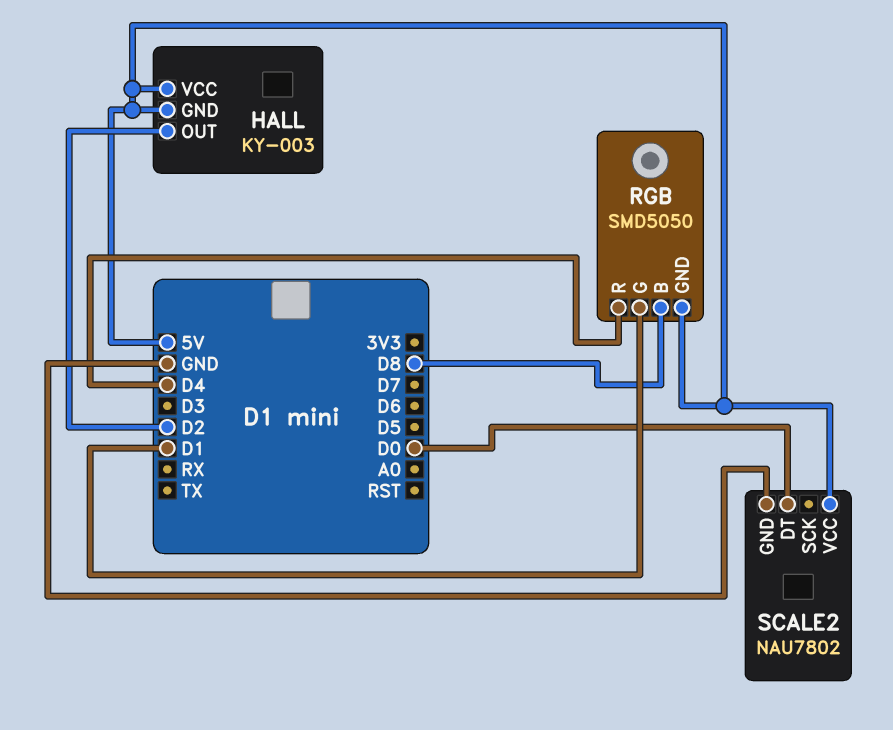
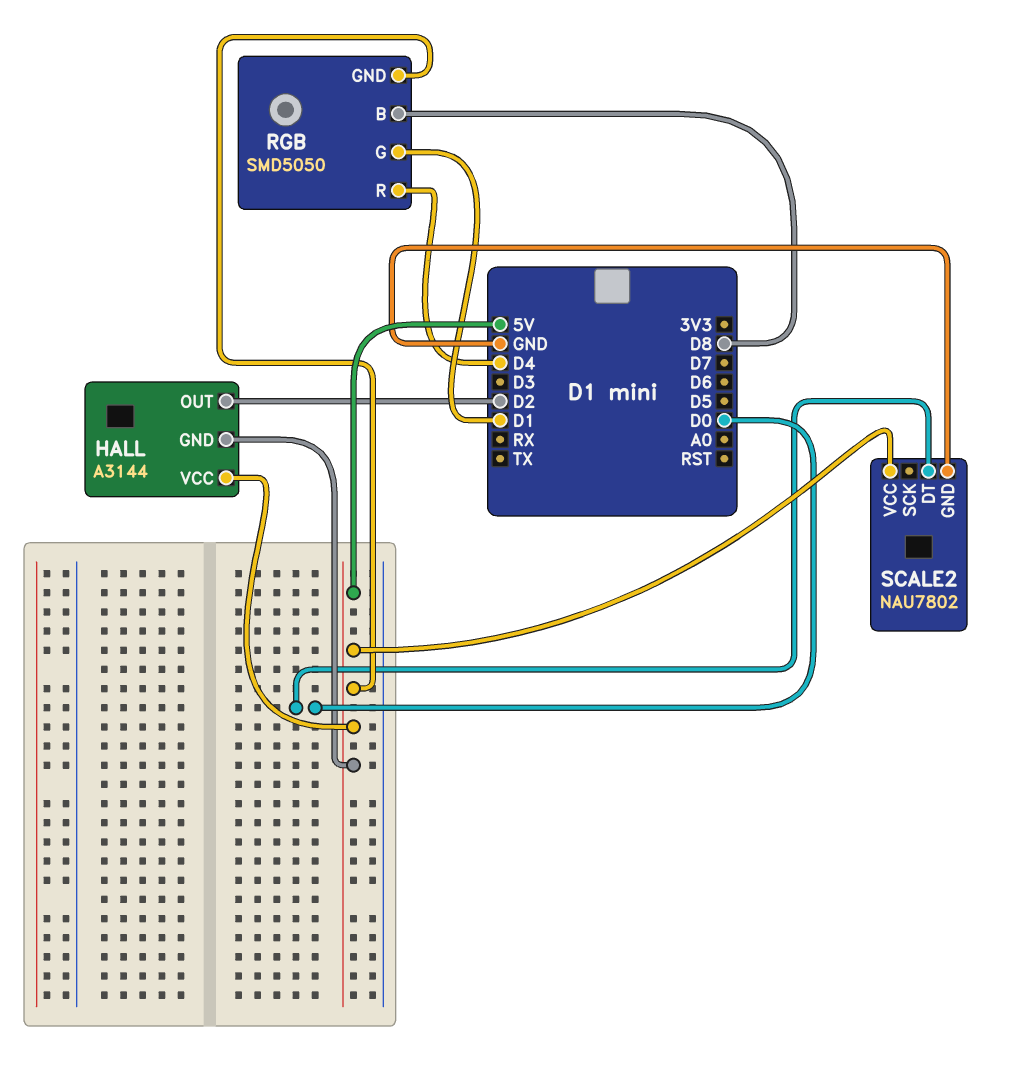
HALL: KY-003 -> A3144

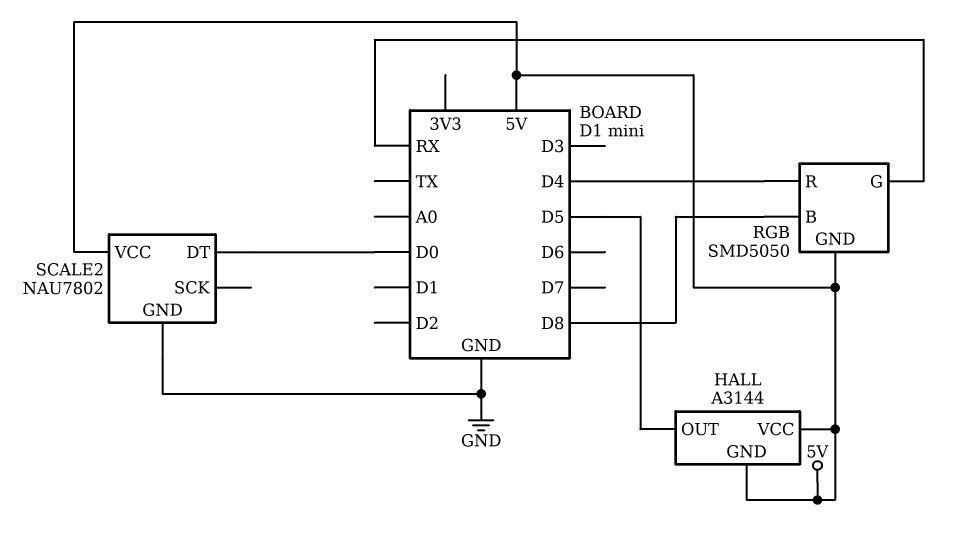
HALL pin OUT: D2 -> D5
RGB pin G: D1 -> RX

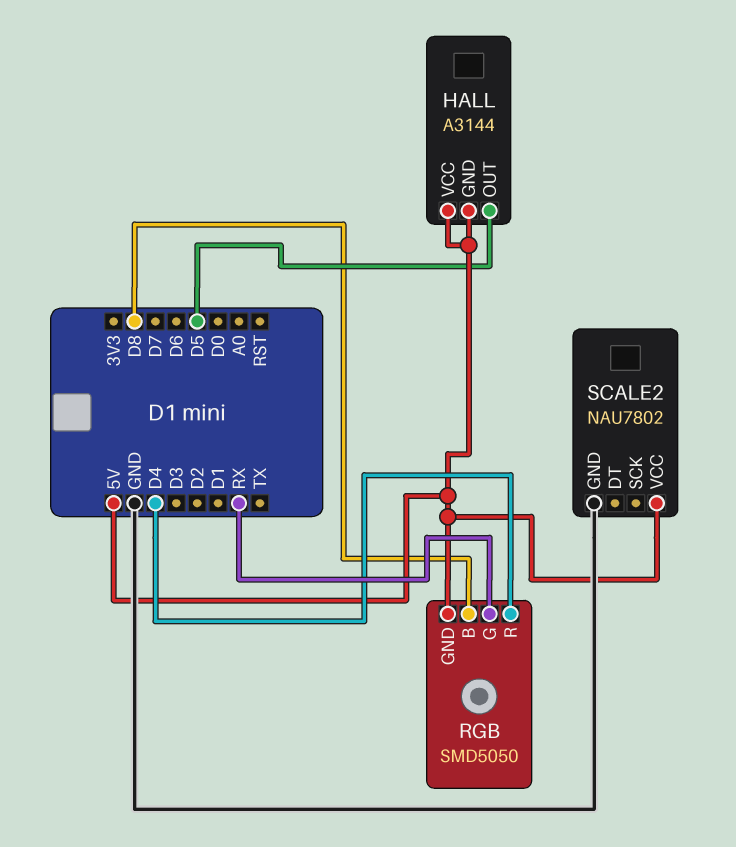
SCALE2 pin DT: D0 -> none

